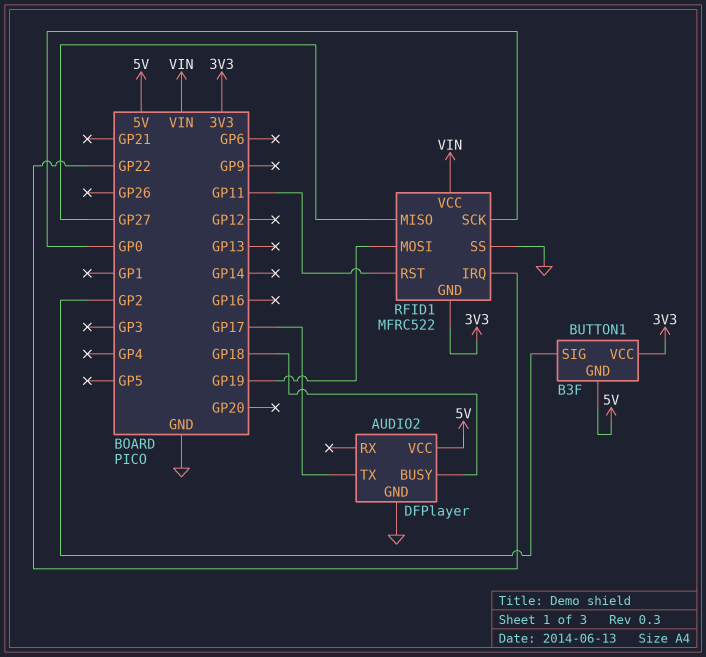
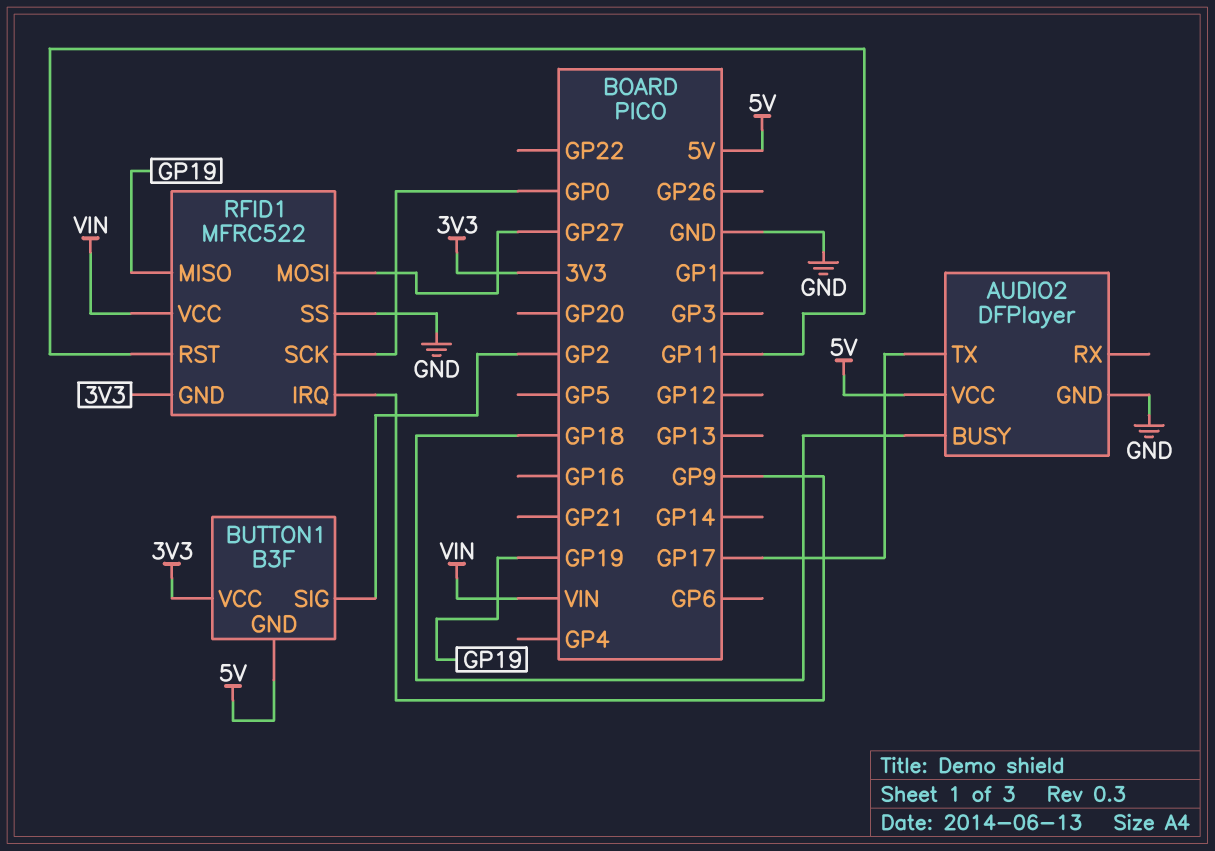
RFID1 pin IRQ: GP22 -> GP9
RFID1 pin MISO: GP27 -> GP19
RFID1 pin MOSI: GP19 -> GP27

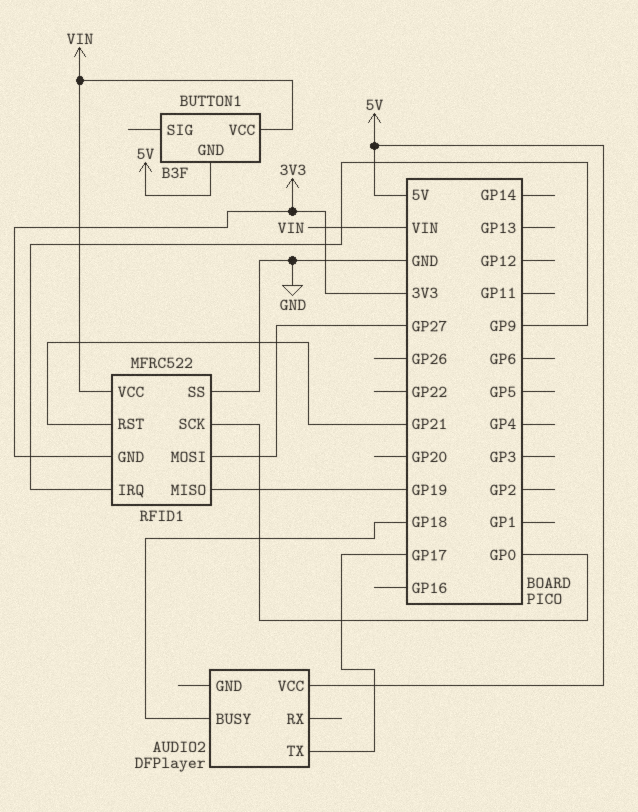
AUDIO2 pin GND: GND -> none
BUTTON1 pin SIG: GP2 -> none
BUTTON1 pin VCC: 3V3 -> VIN
RFID1 pin RST: GP11 -> GP21

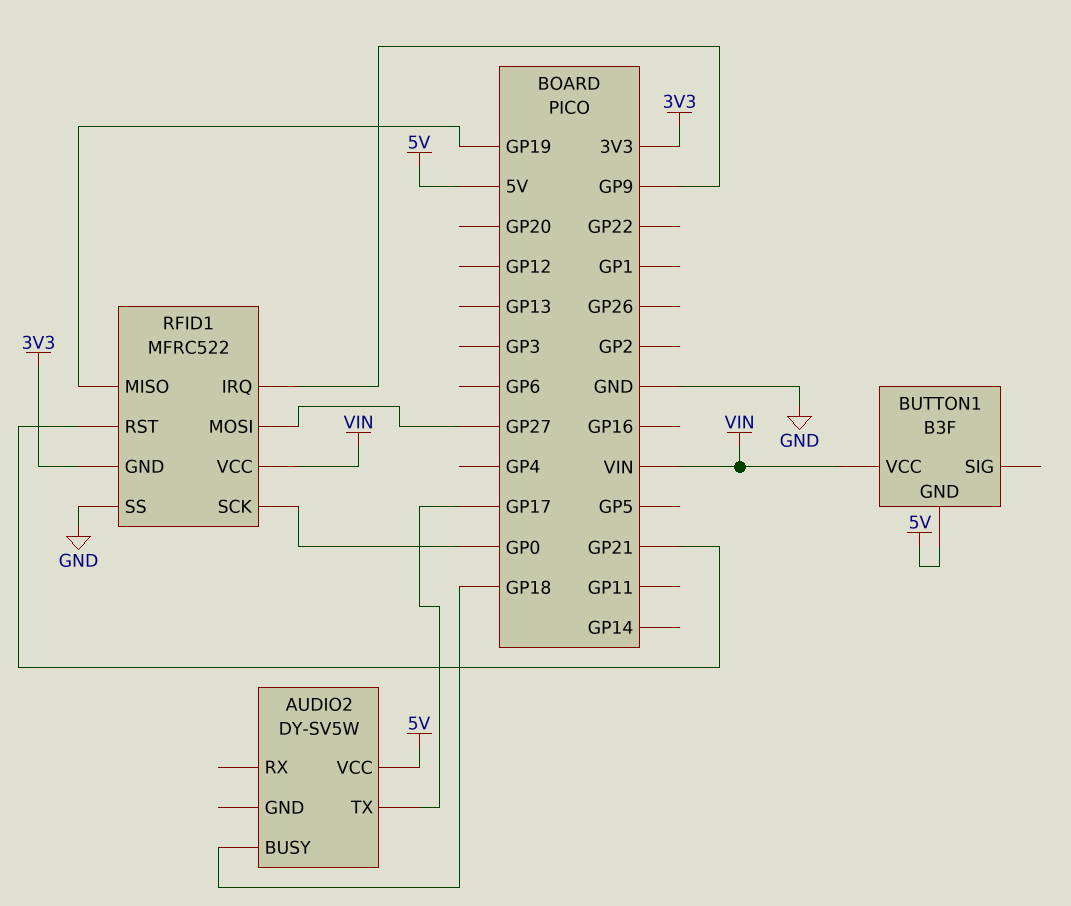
AUDIO2: DFPlayer -> DY-SV5W

